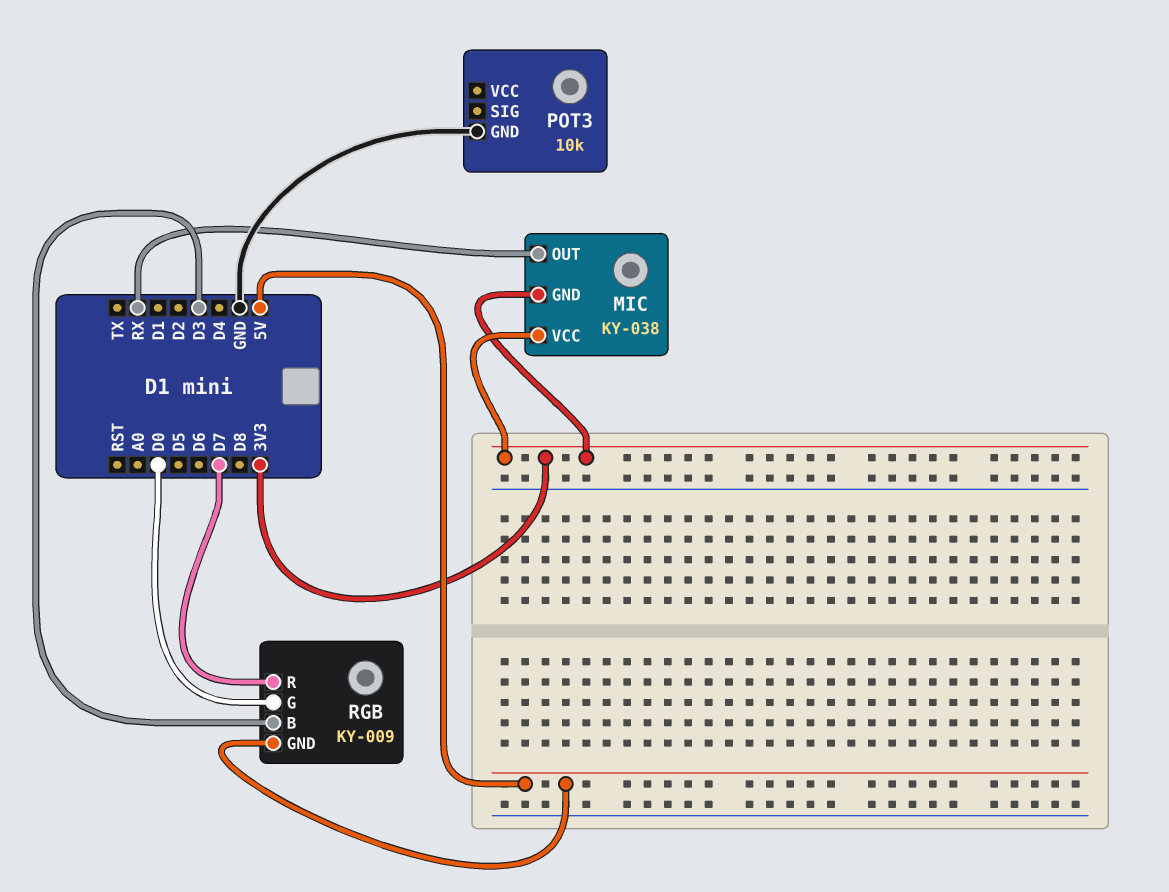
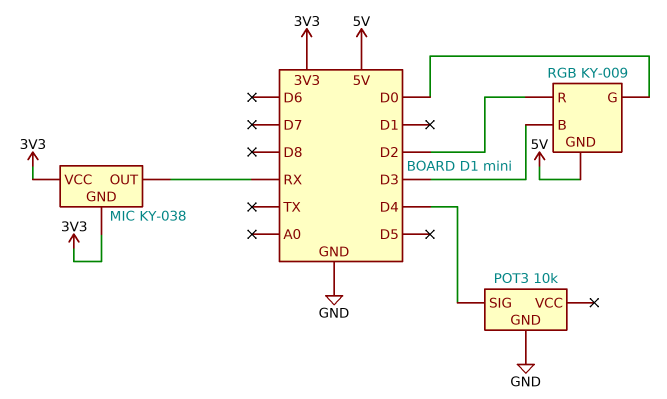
POT3 pin SIG: none -> D4
RGB pin R: D7 -> D2

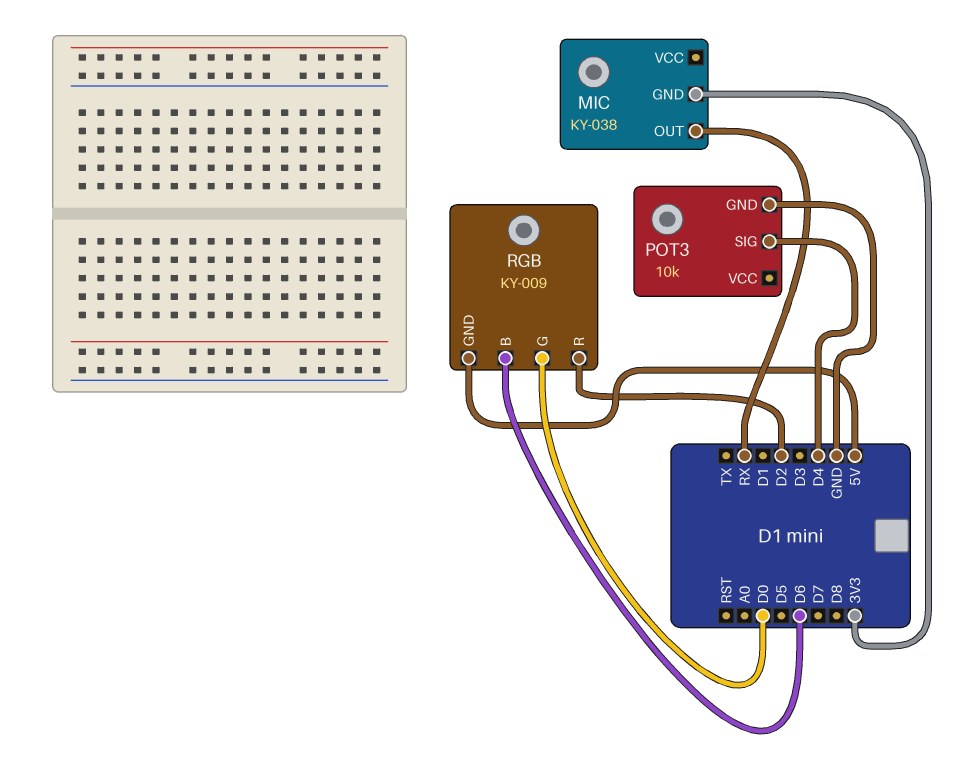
MIC pin VCC: 3V3 -> none
RGB pin B: D3 -> D6

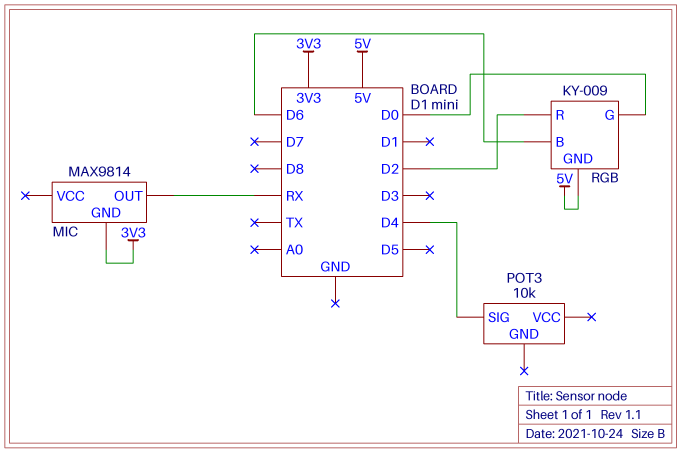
MIC: KY-038 -> MAX9814
POT3 pin GND: GND -> none

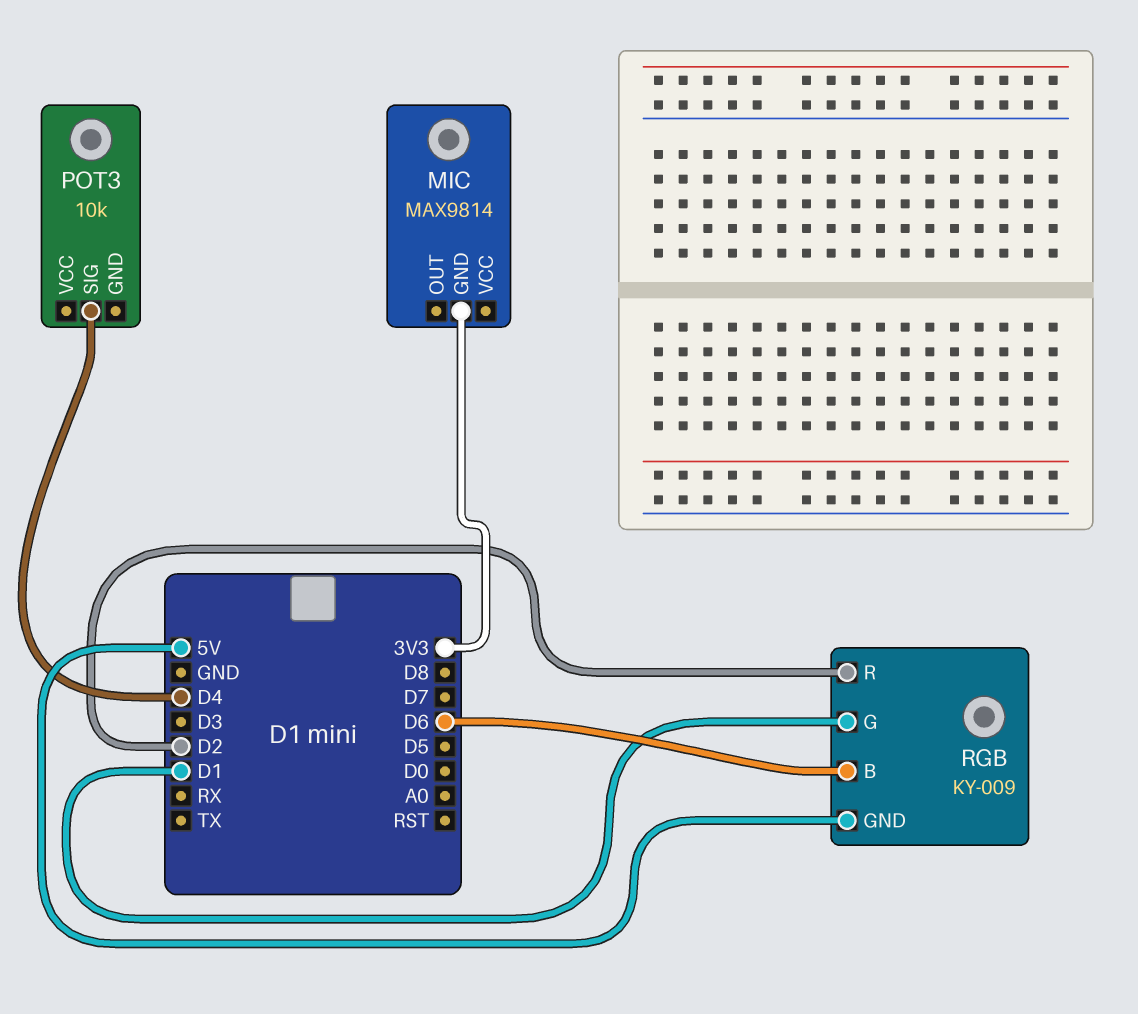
MIC pin OUT: RX -> none
RGB pin G: D0 -> D1

